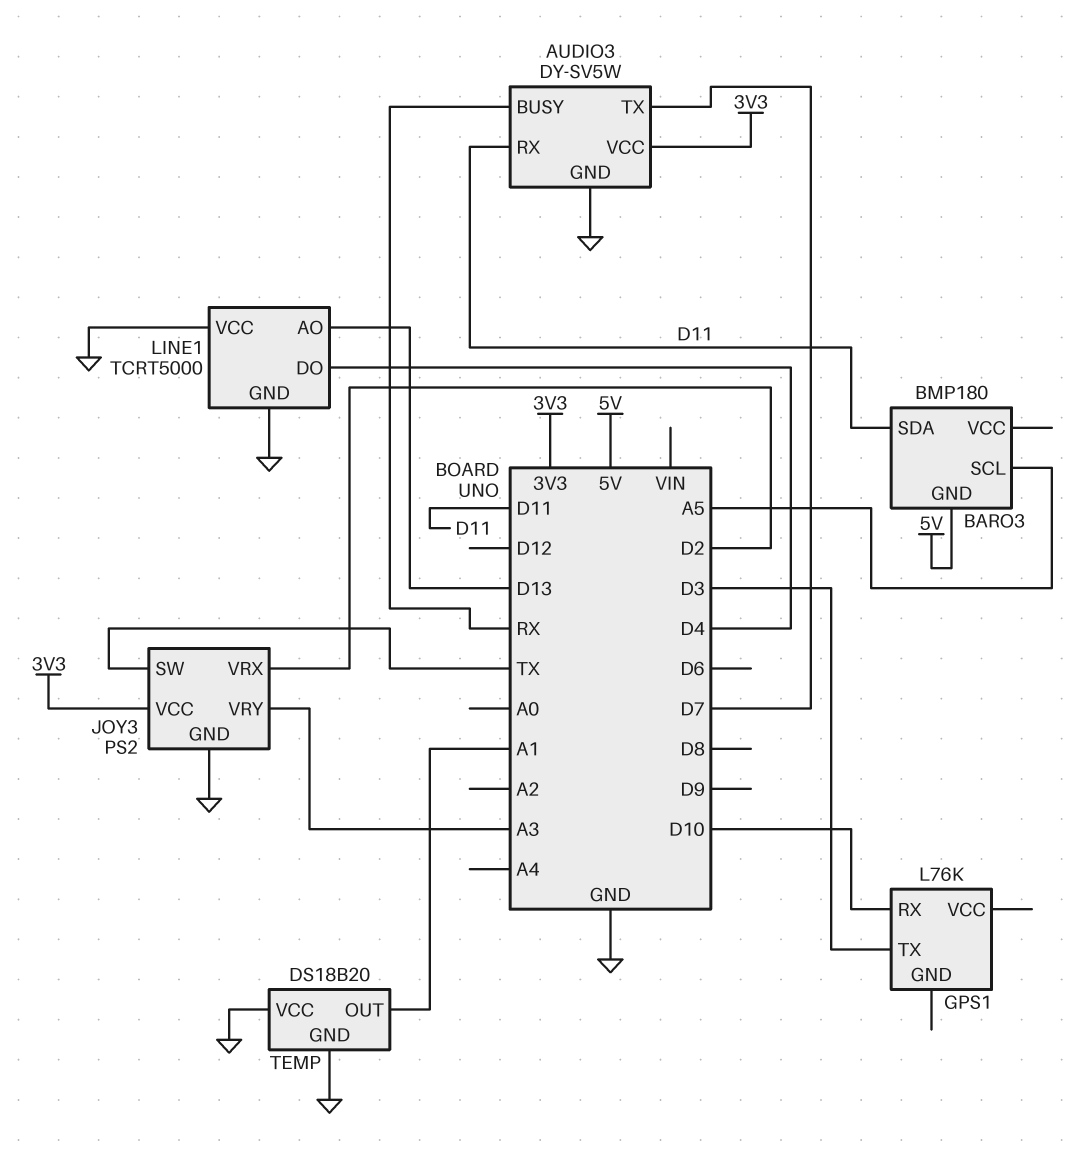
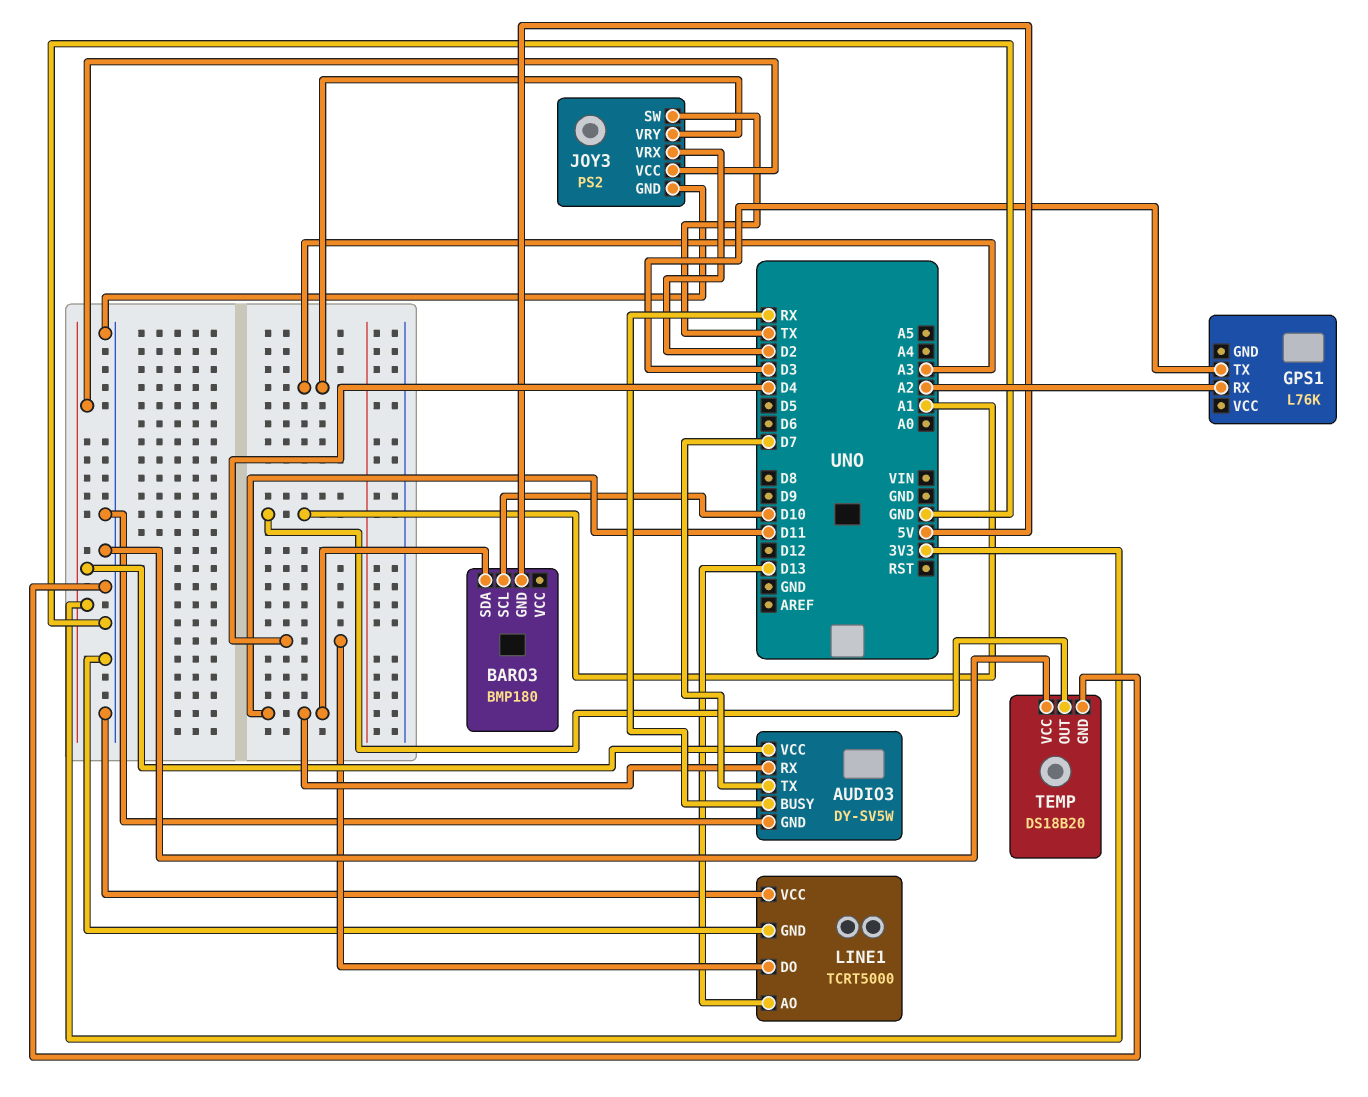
BARO3 pin SCL: A5 -> D10
GPS1 pin RX: D10 -> A2

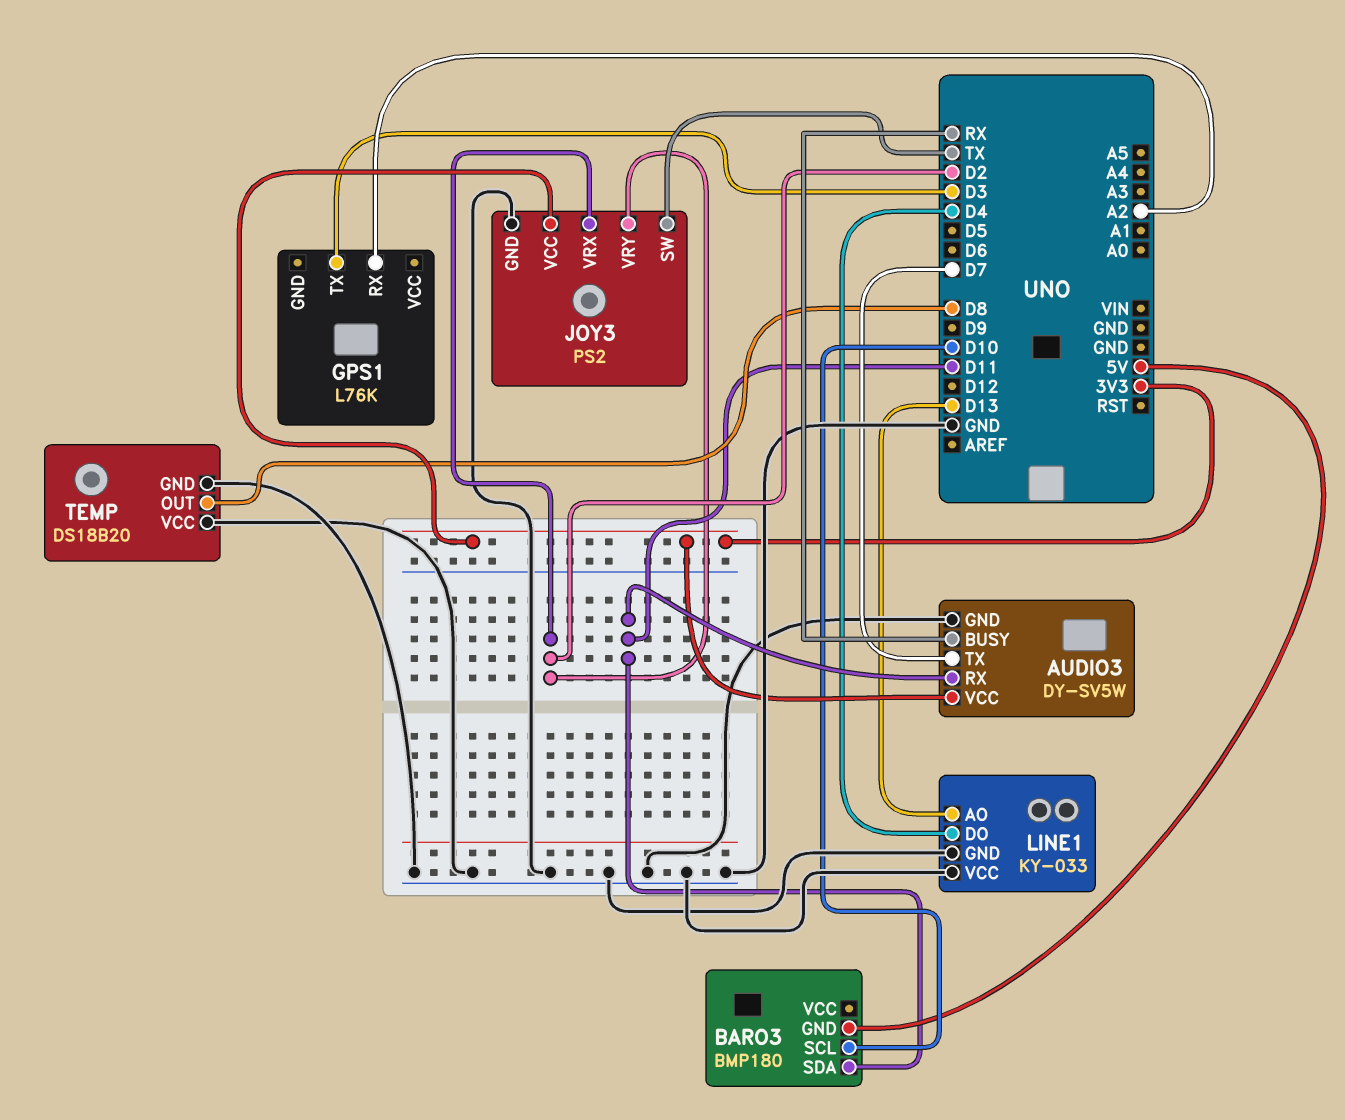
JOY3 pin VRY: A3 -> D2
LINE1: TCRT5000 -> KY-033
TEMP pin OUT: A1 -> D8

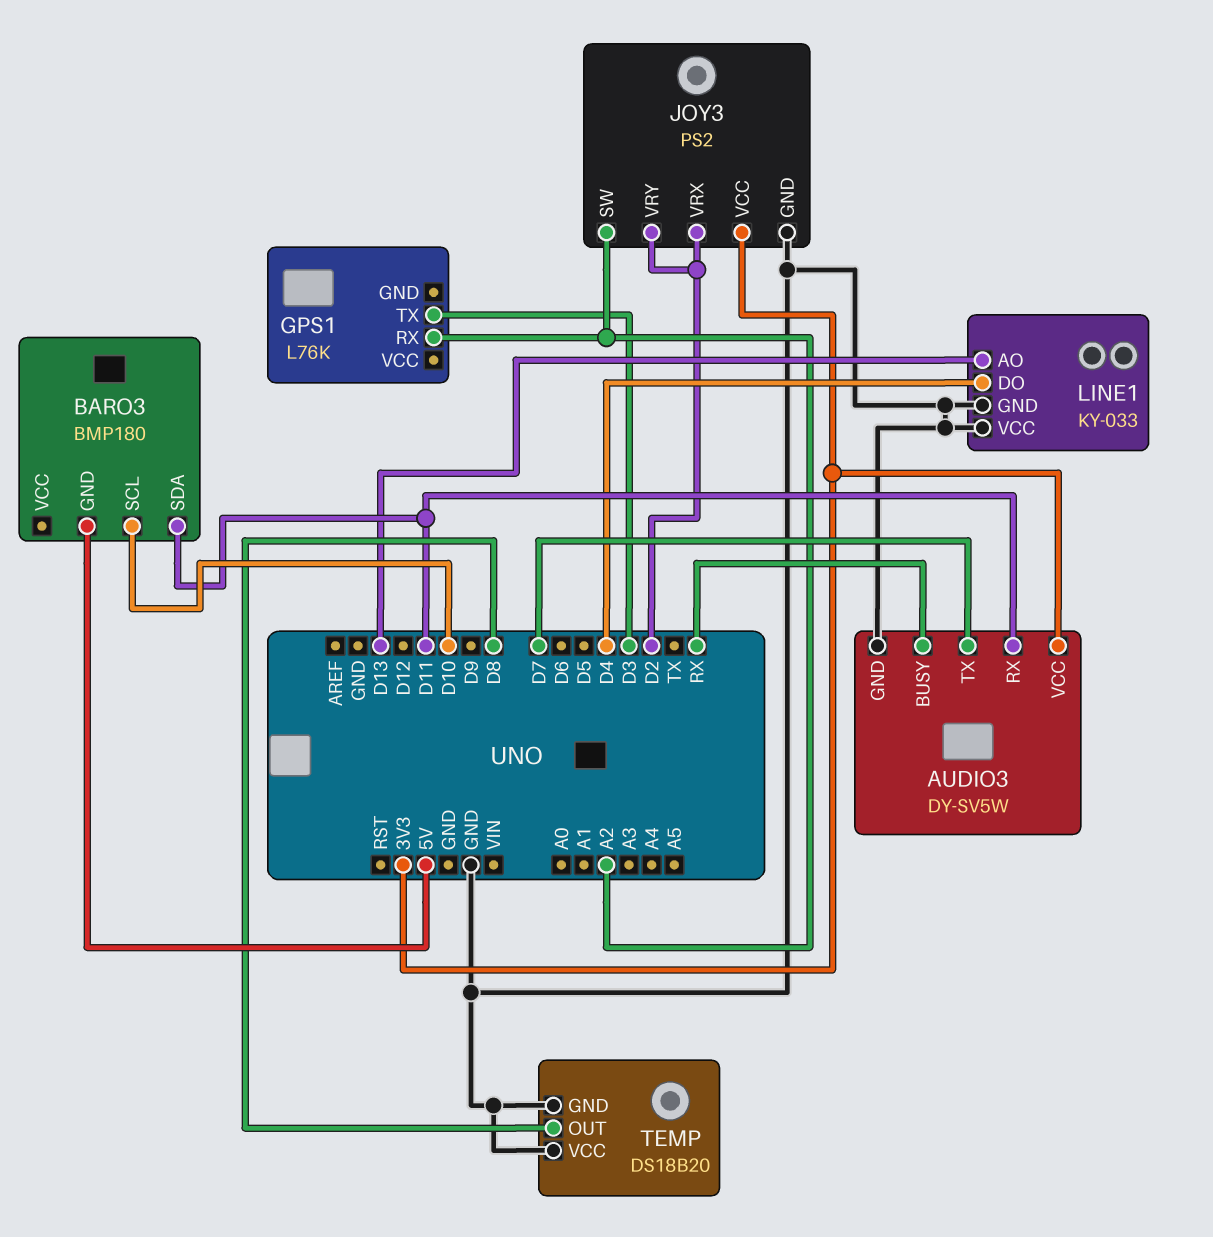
JOY3 pin SW: TX -> A2

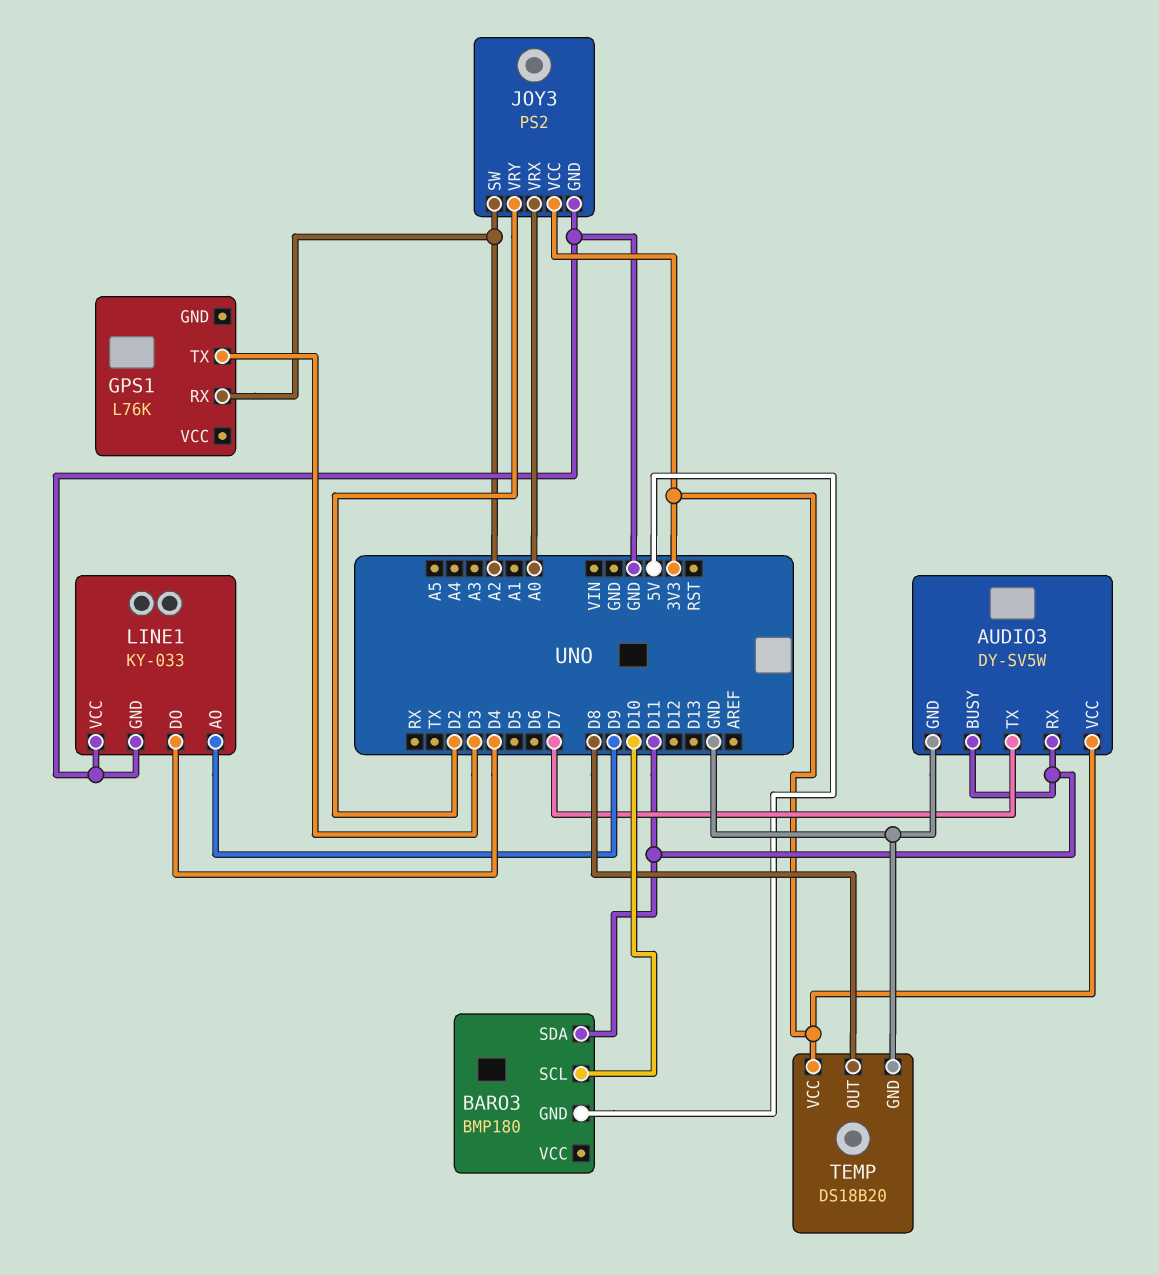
AUDIO3 pin BUSY: RX -> D11
JOY3 pin VRX: D2 -> A0
LINE1 pin AO: D13 -> D9
TEMP pin VCC: GND -> 3V3

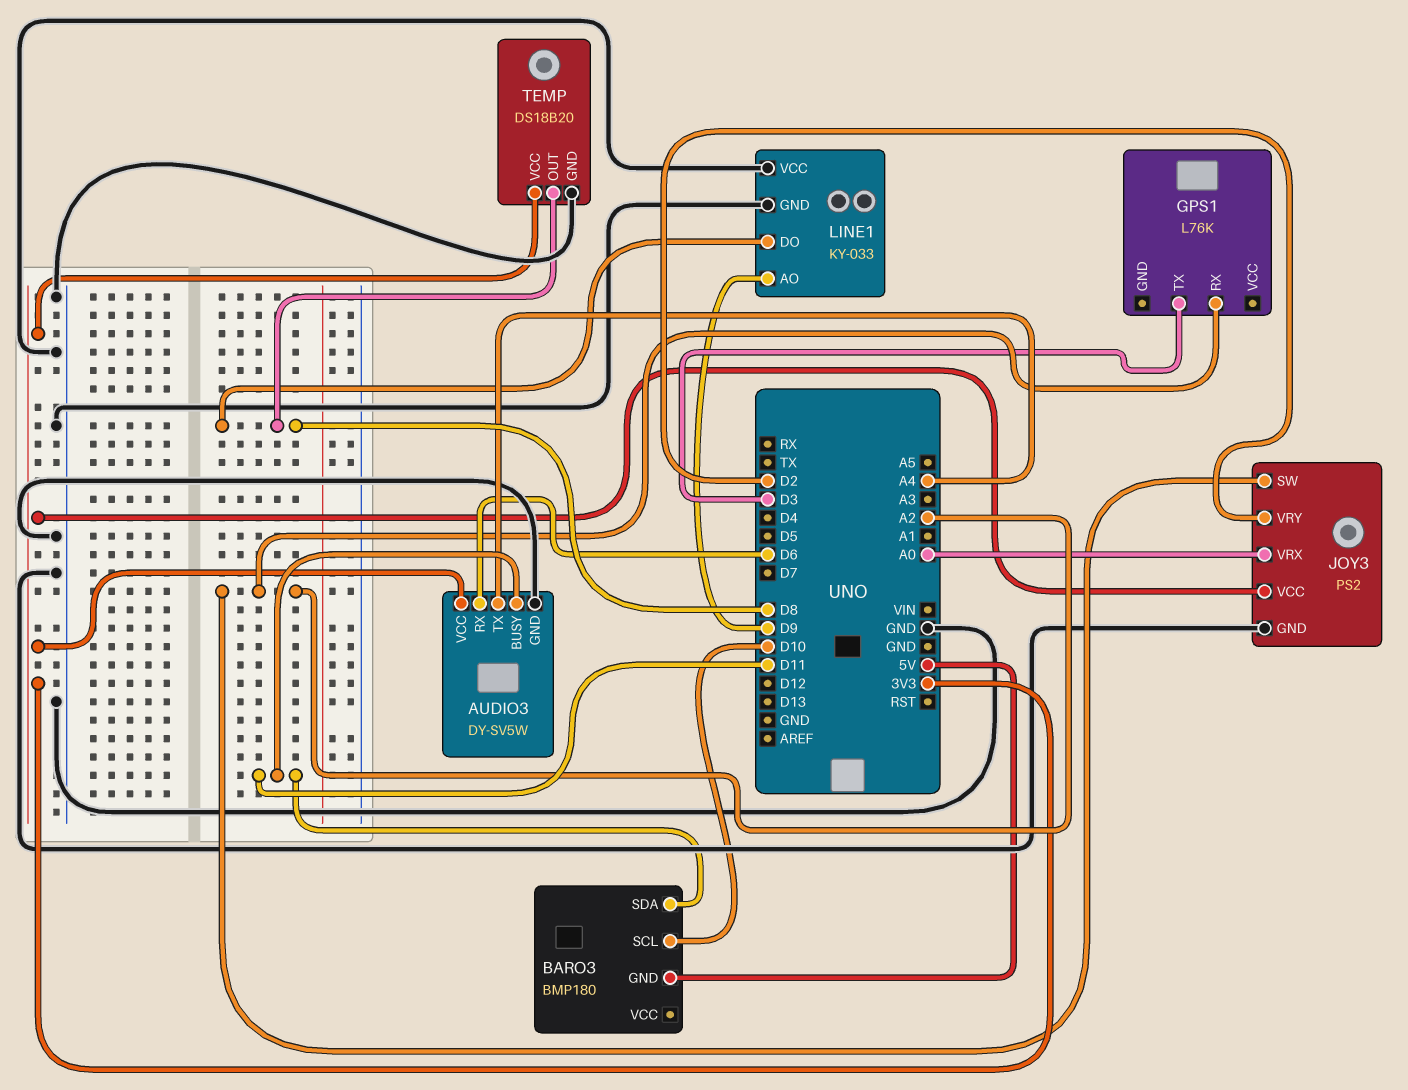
AUDIO3 pin RX: D11 -> D6
AUDIO3 pin TX: D7 -> A4
LINE1 pin DO: D4 -> D8

